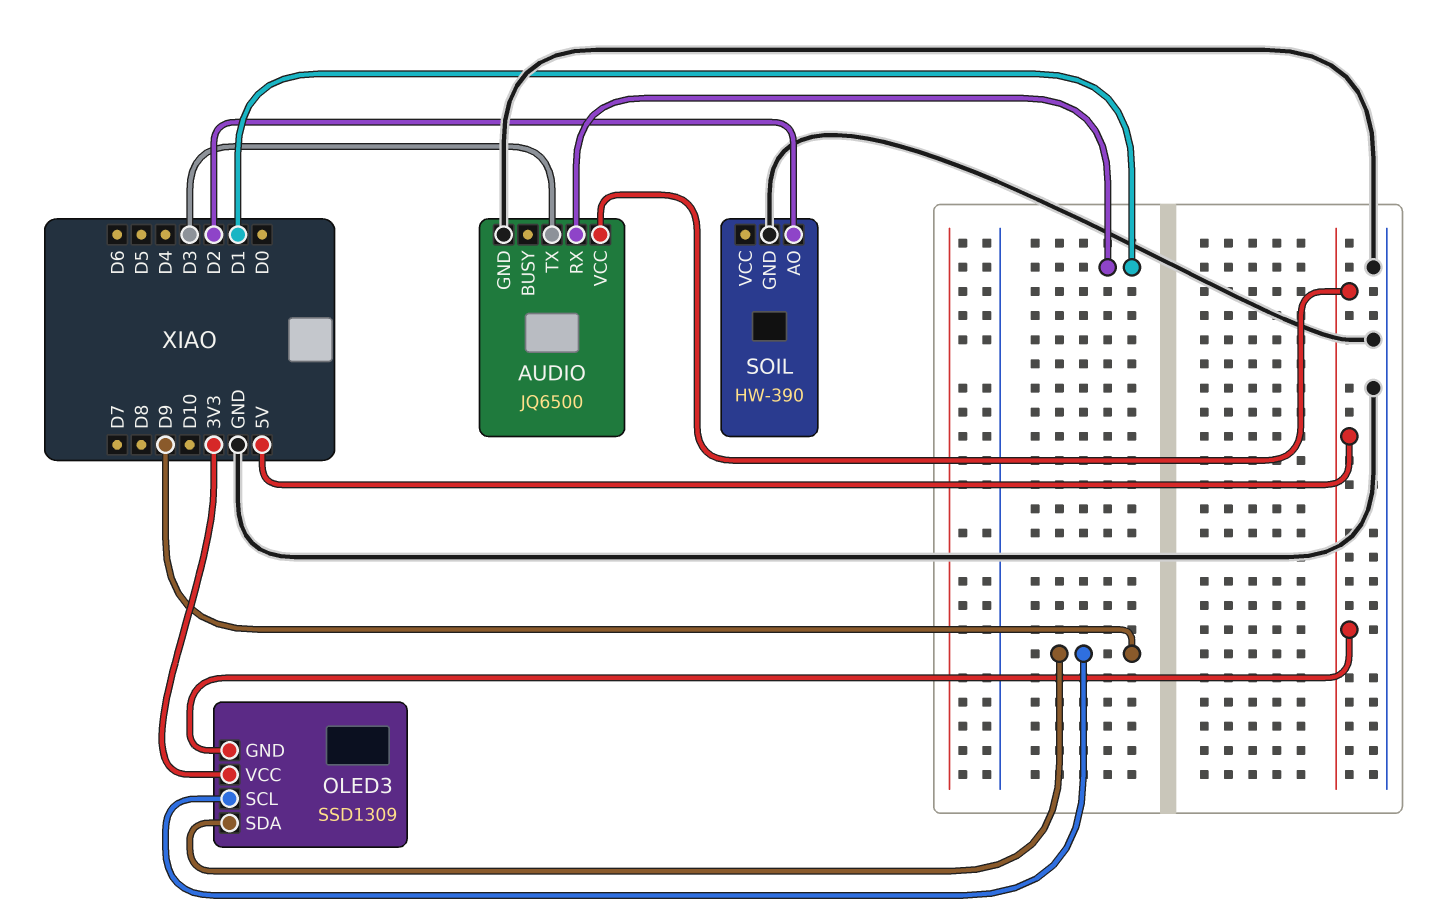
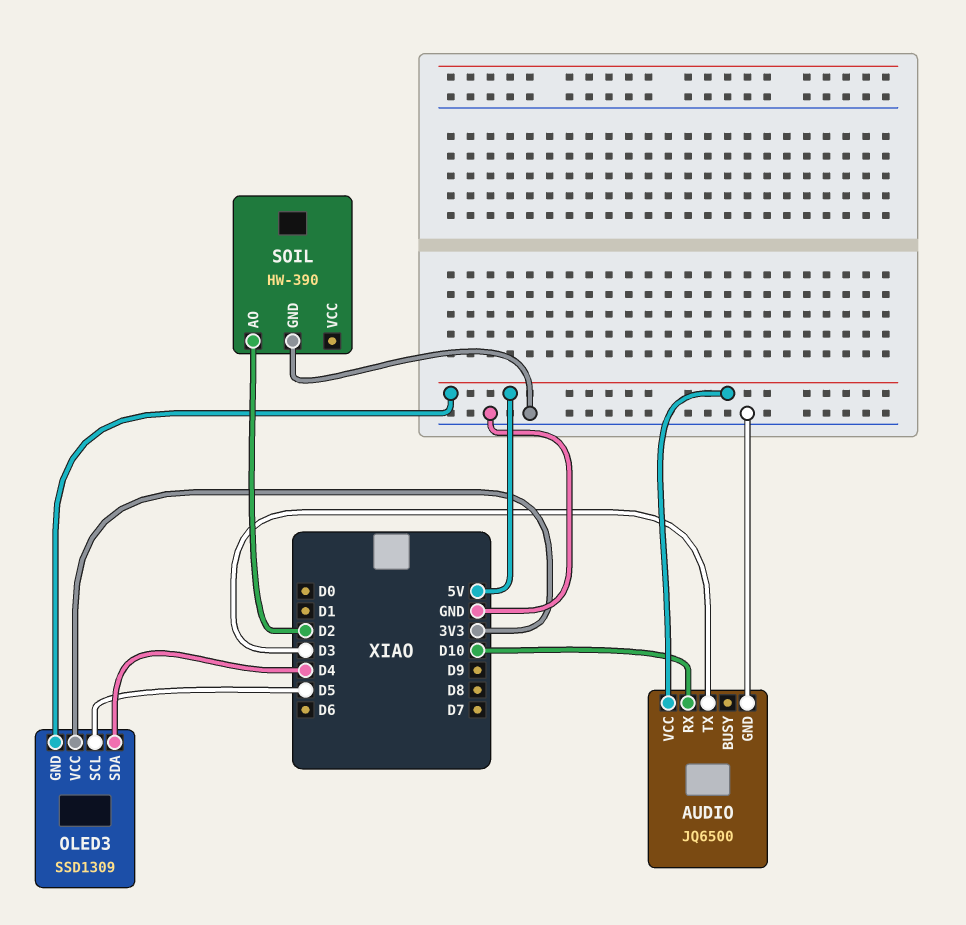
AUDIO pin RX: D1 -> D10
OLED3 pin SCL: D9 -> D5
OLED3 pin SDA: D9 -> D4

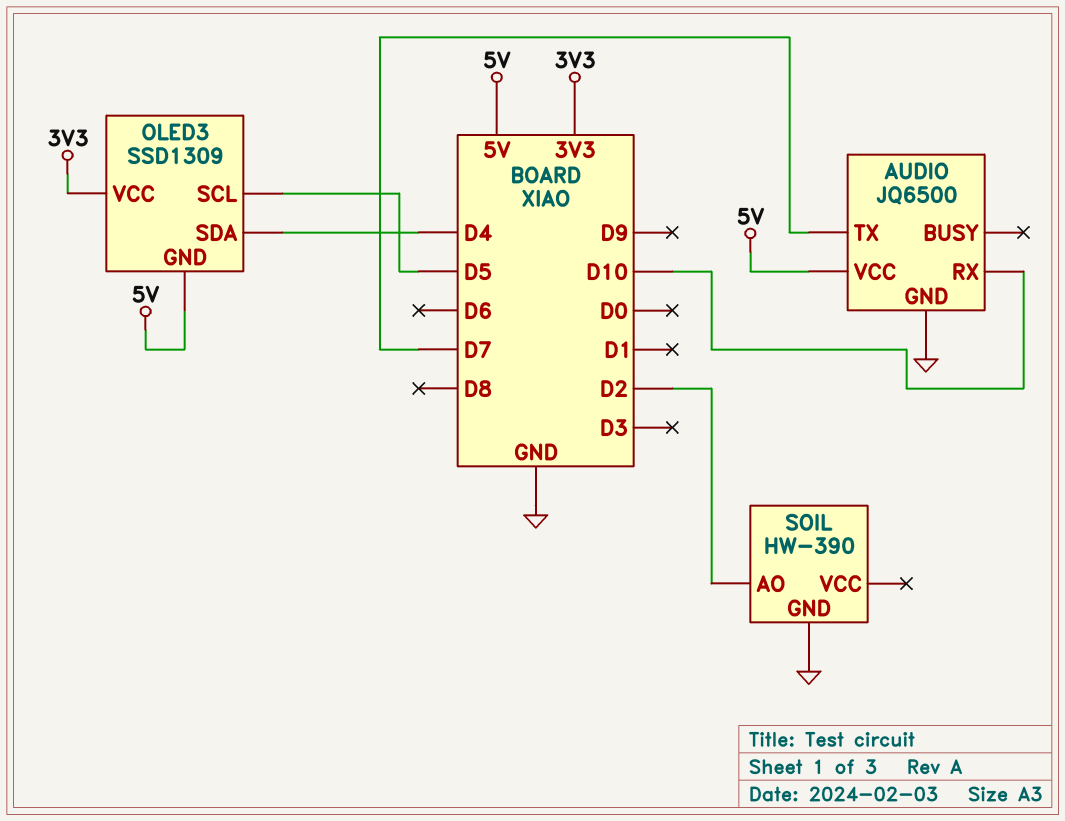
AUDIO pin TX: D3 -> D7

